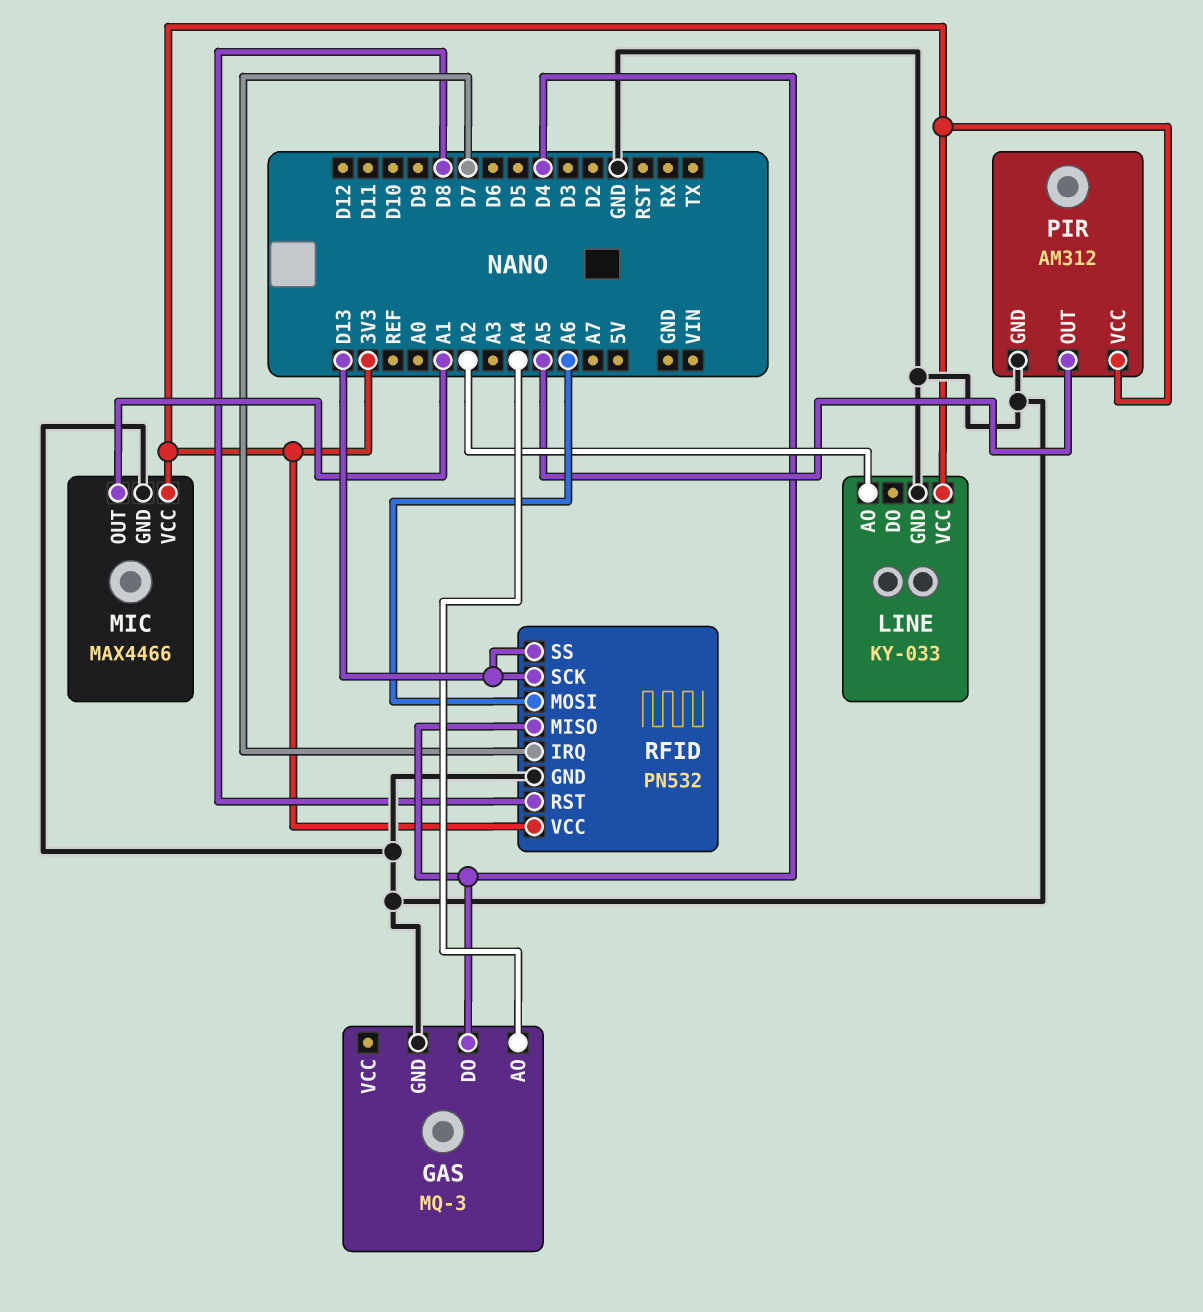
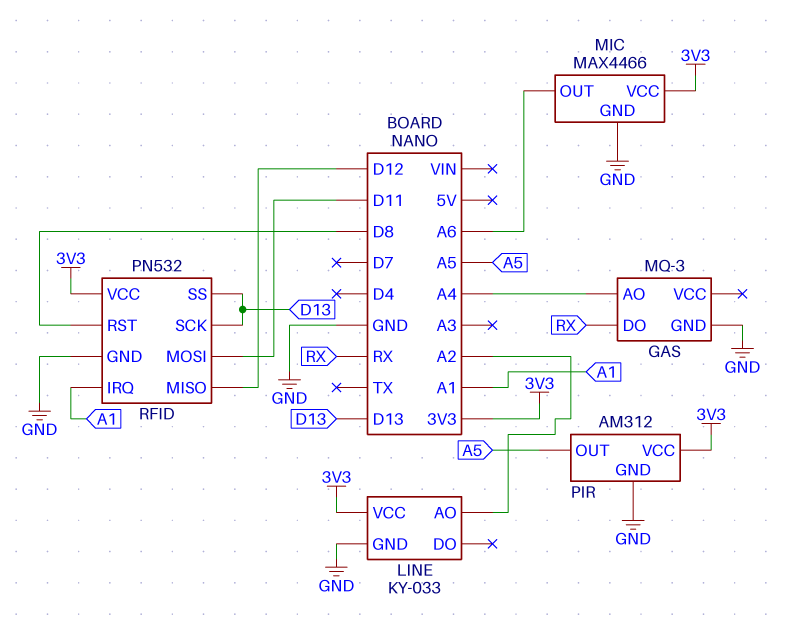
GAS pin DO: D4 -> RX
MIC pin OUT: A1 -> A6
RFID pin IRQ: D7 -> A1
RFID pin MISO: D4 -> D12
RFID pin MOSI: A6 -> D11

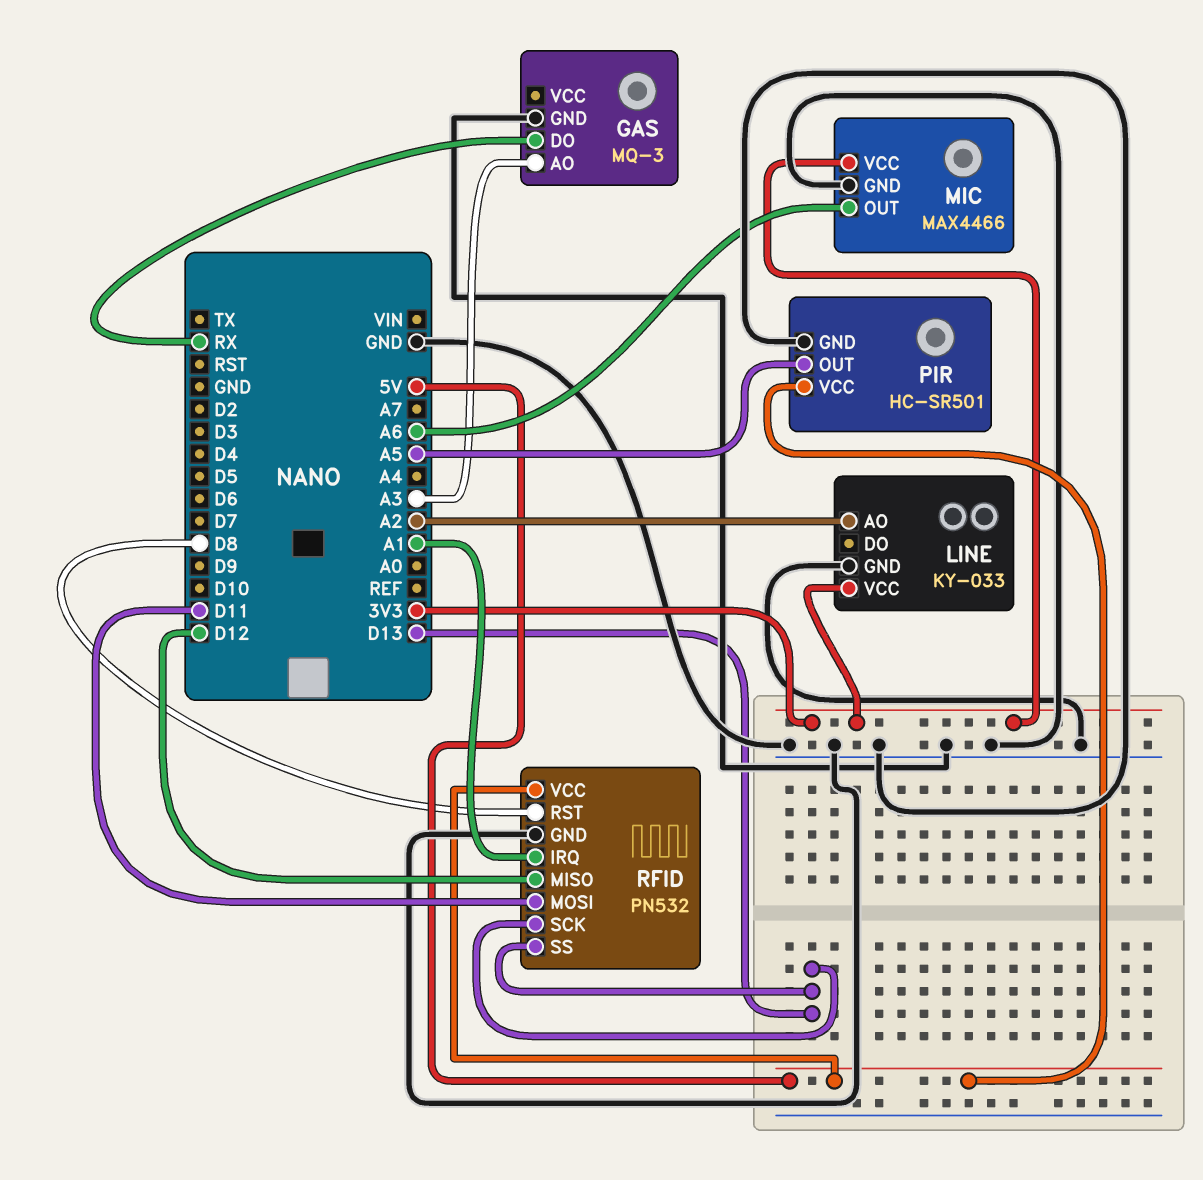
GAS pin AO: A4 -> A3
PIR: AM312 -> HC-SR501
PIR pin VCC: 3V3 -> 5V
RFID pin VCC: 3V3 -> 5V

